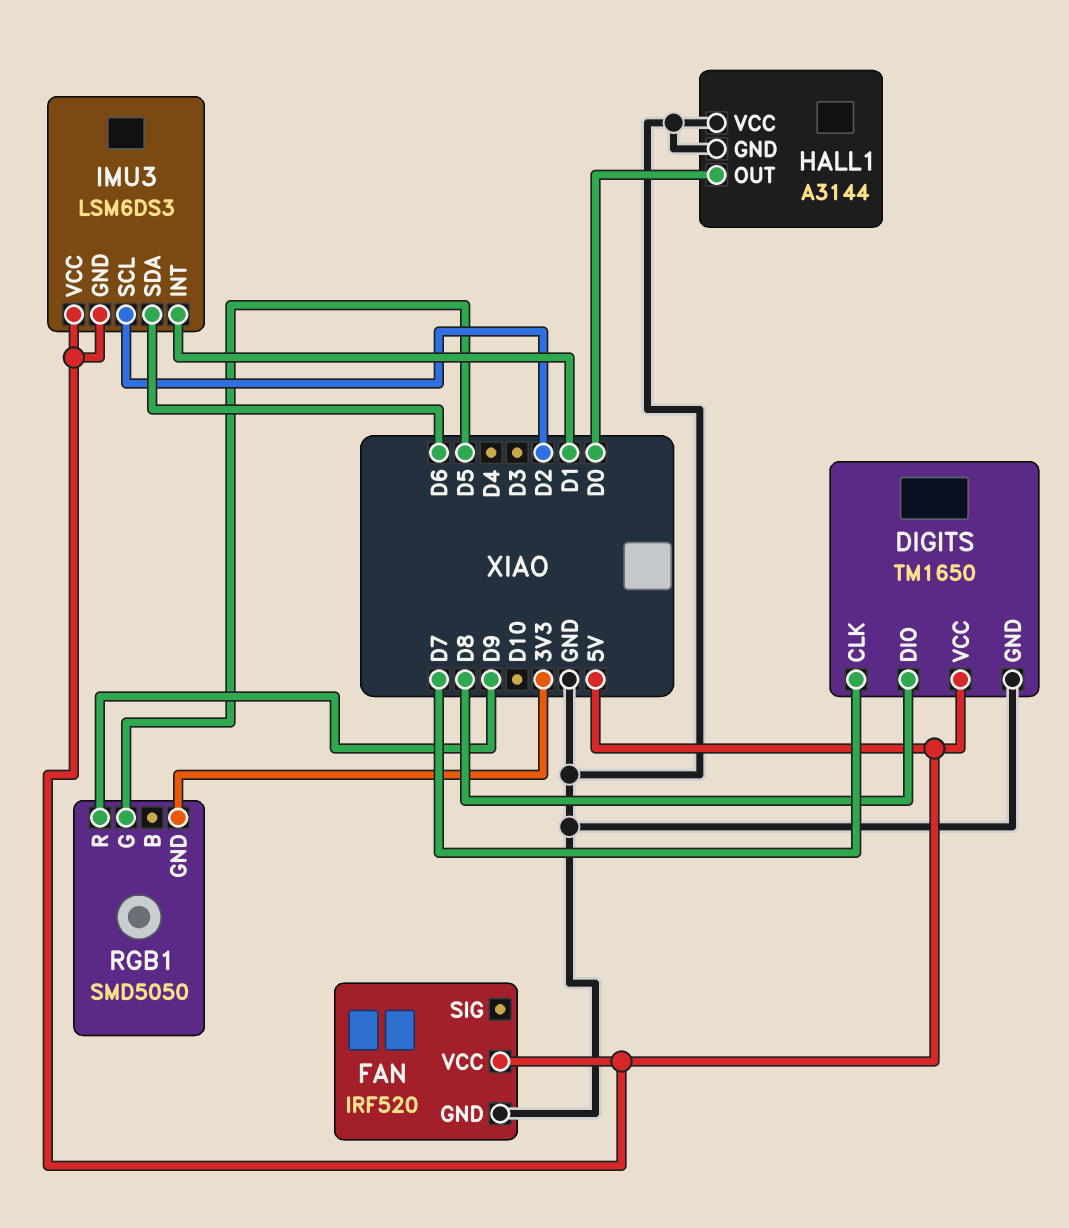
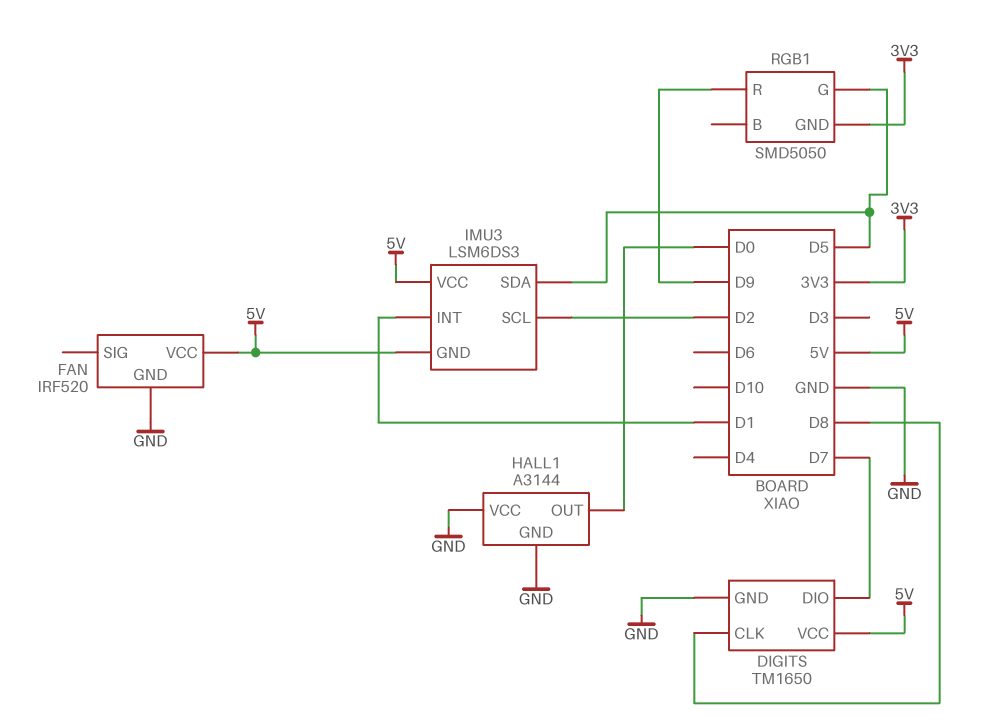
DIGITS pin CLK: D7 -> D8
DIGITS pin DIO: D8 -> D7
IMU3 pin SDA: D6 -> D5

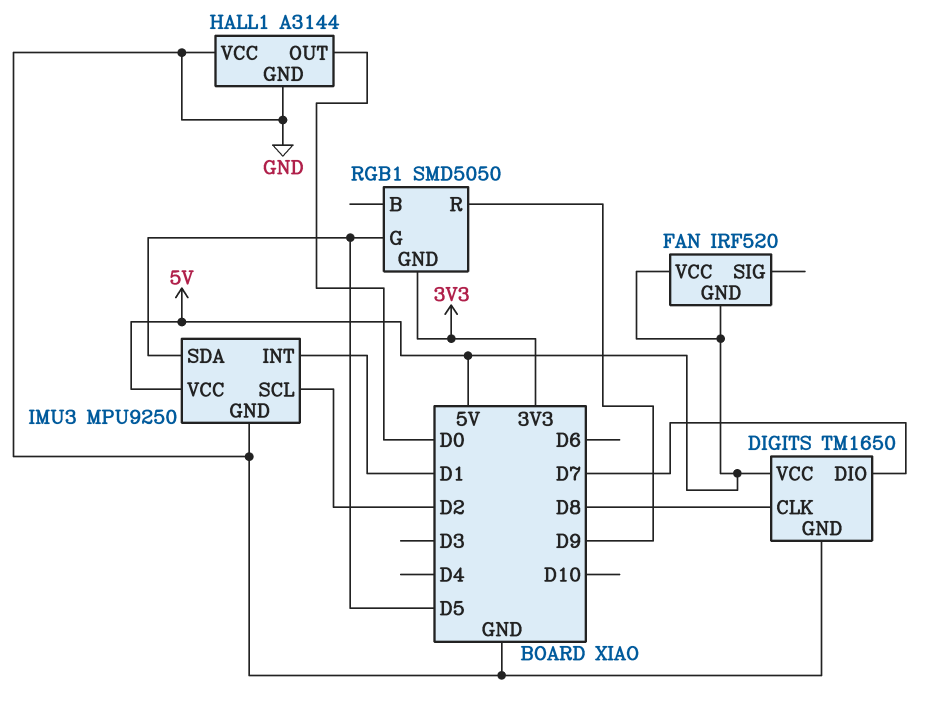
FAN pin GND: GND -> 5V
IMU3: LSM6DS3 -> MPU9250
IMU3 pin GND: 5V -> GND

